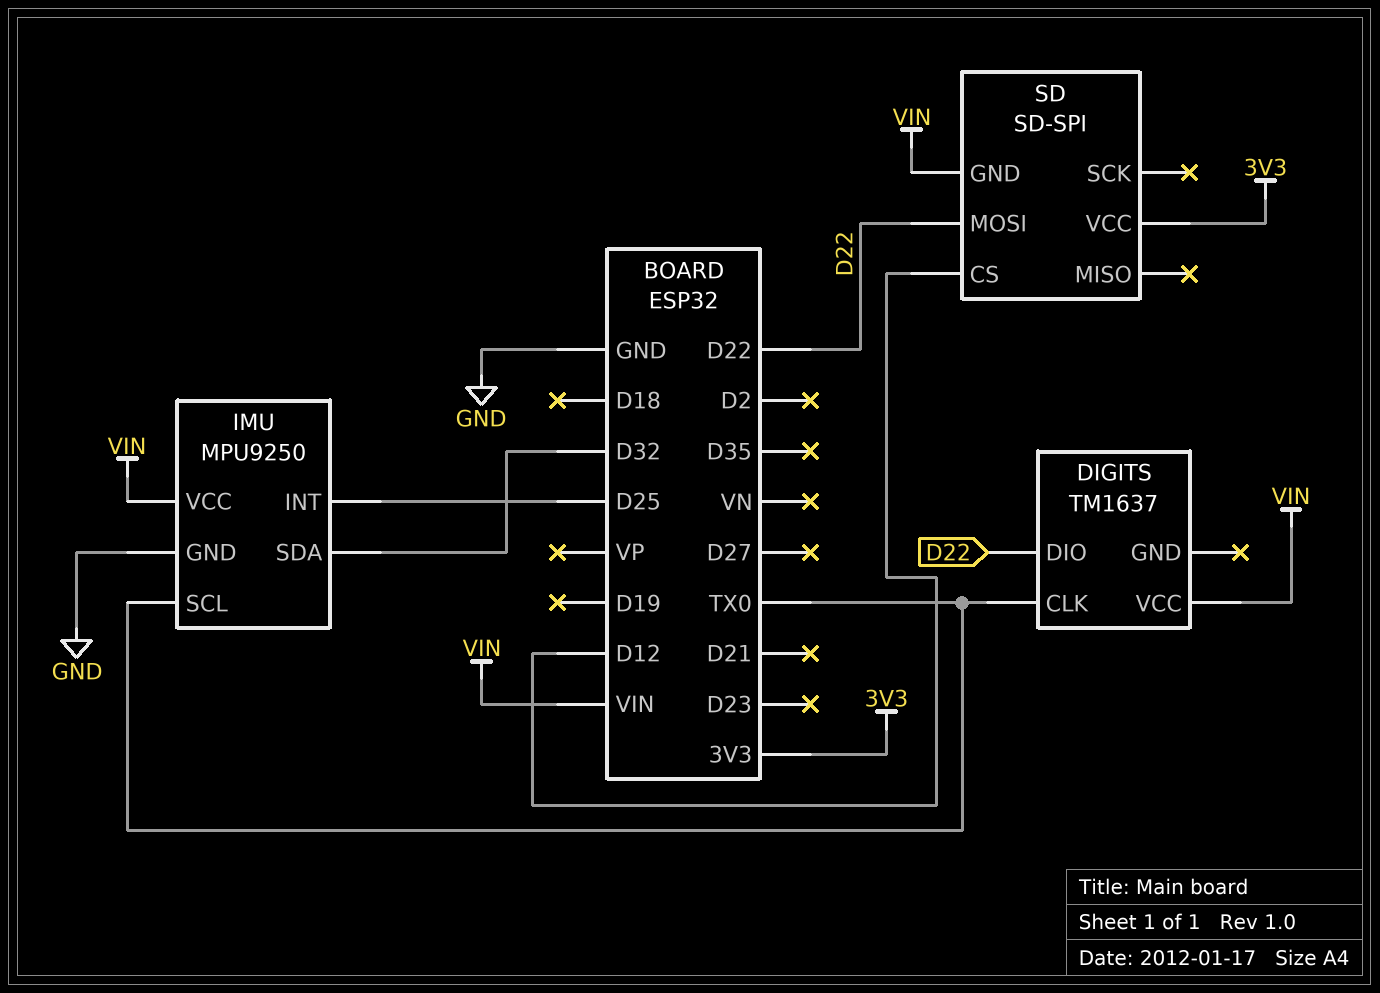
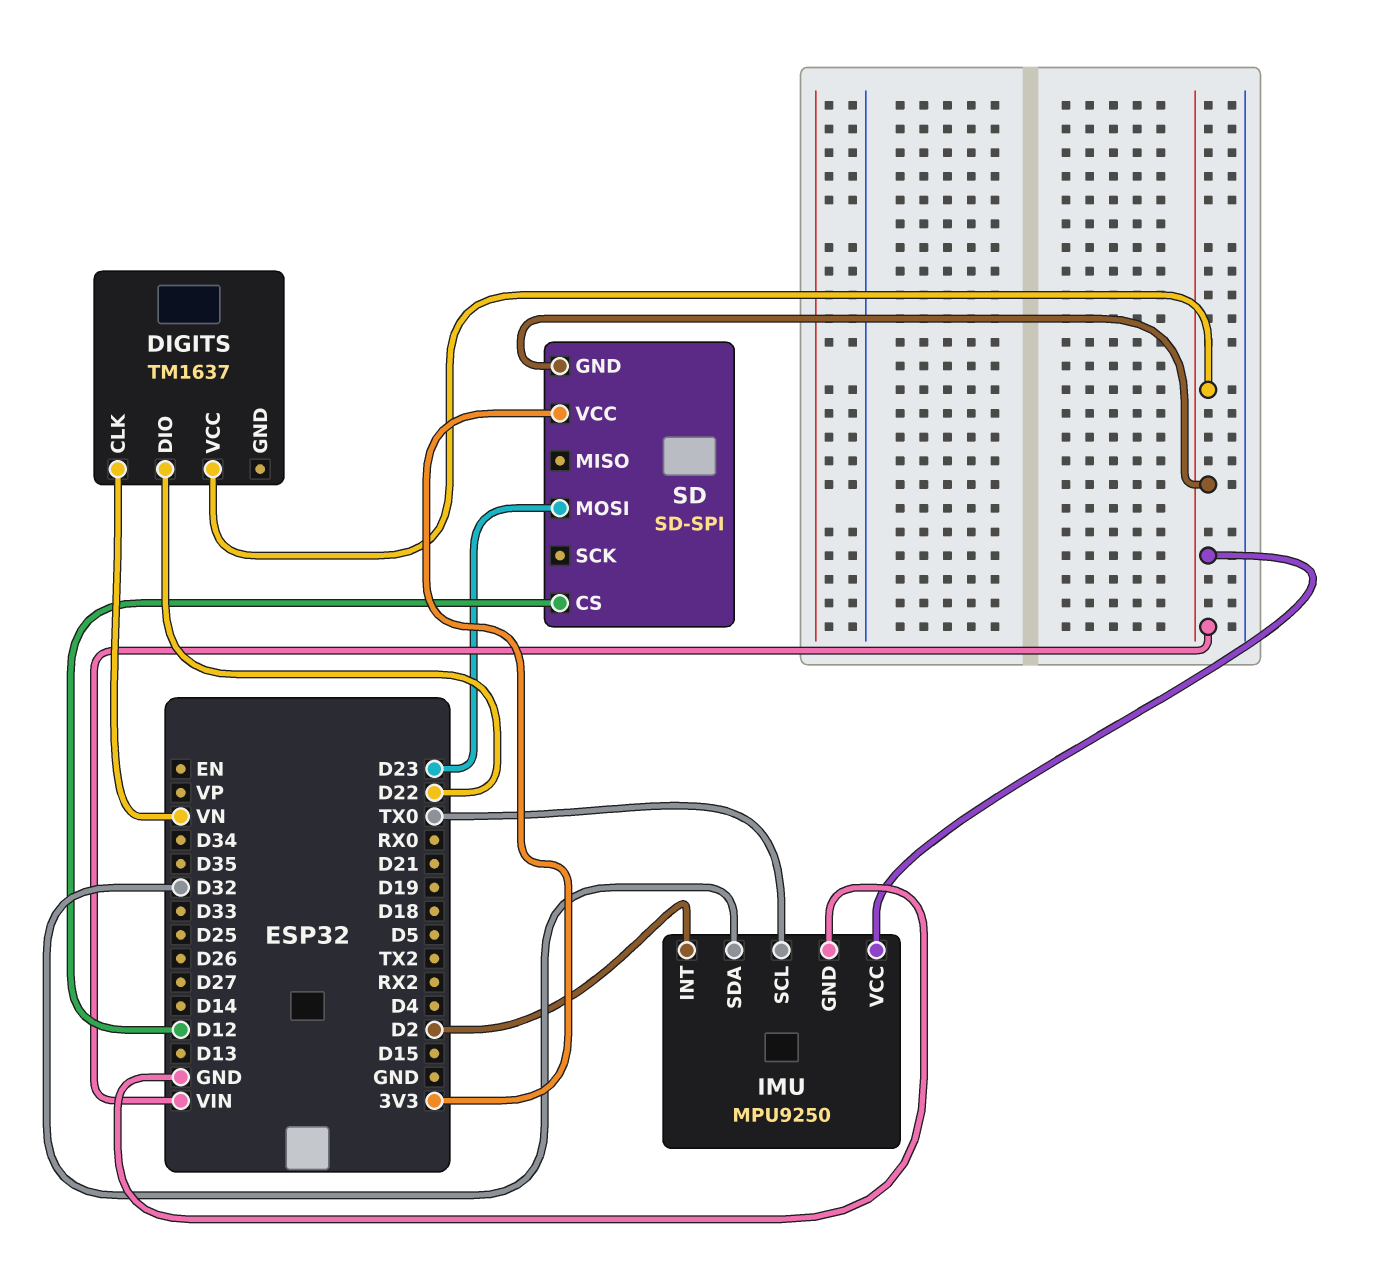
DIGITS pin CLK: TX0 -> VN
IMU pin INT: D25 -> D2
SD pin MOSI: D22 -> D23

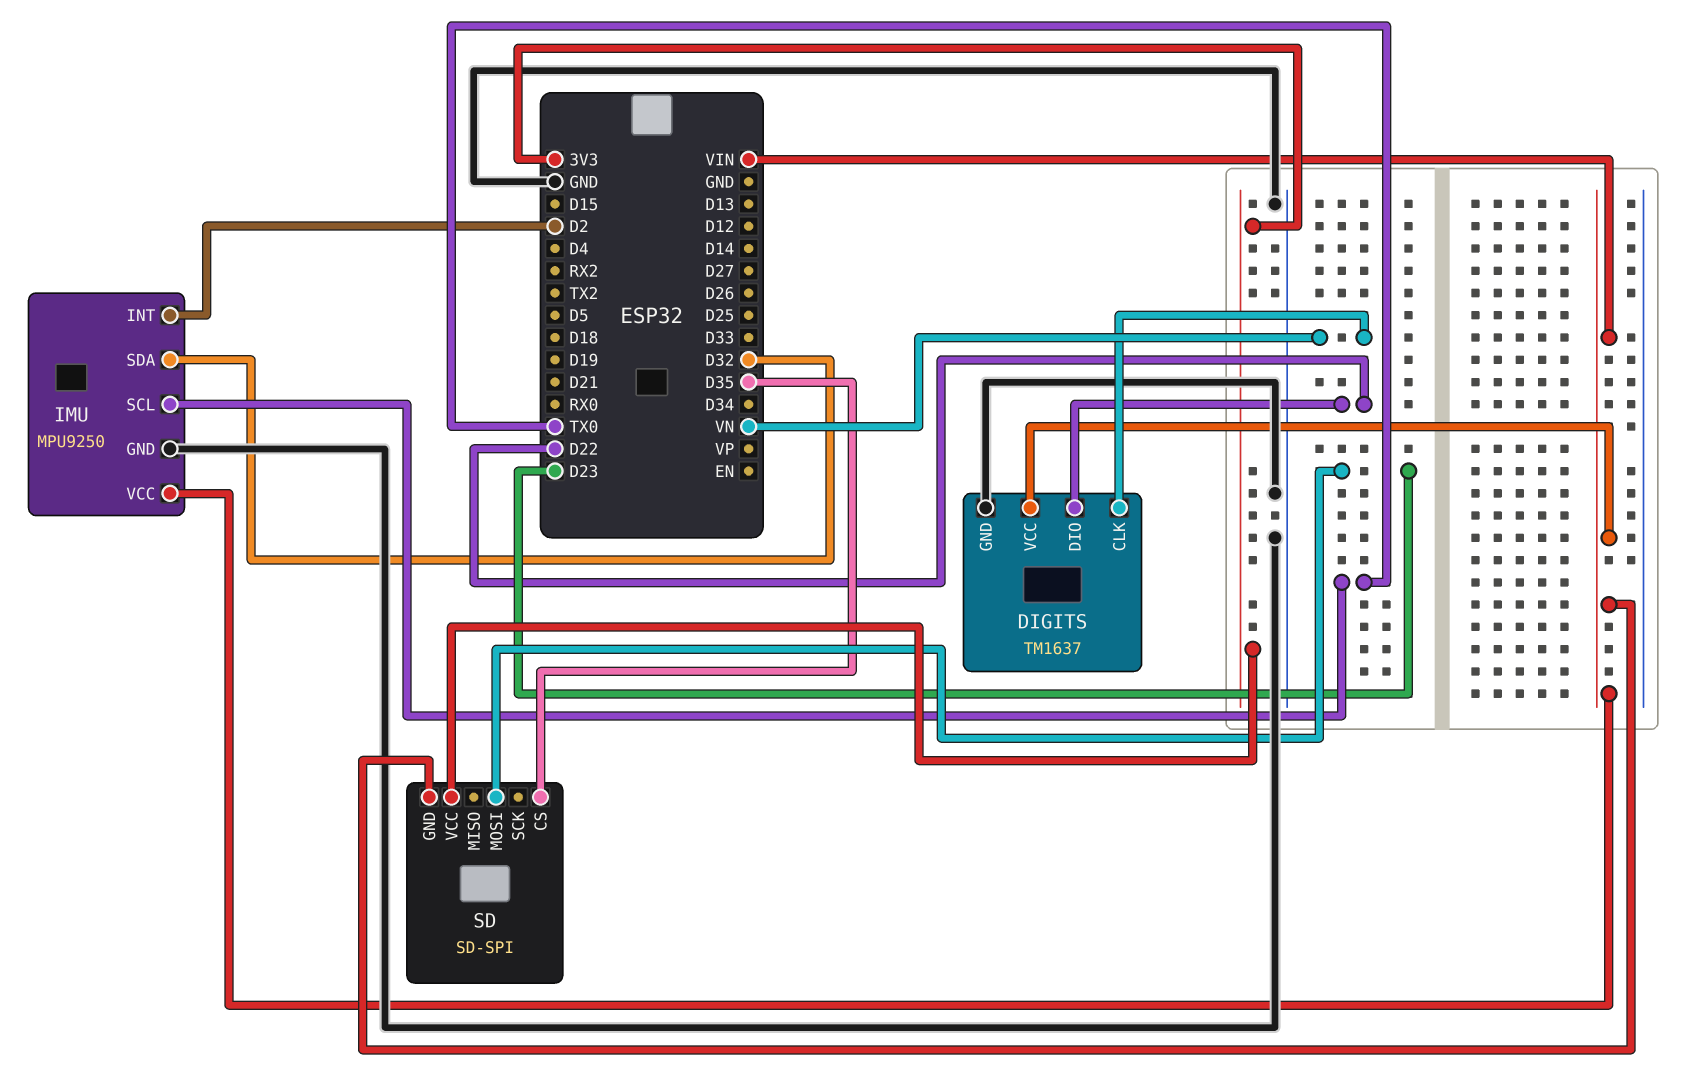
DIGITS pin GND: none -> GND
SD pin CS: D12 -> D35

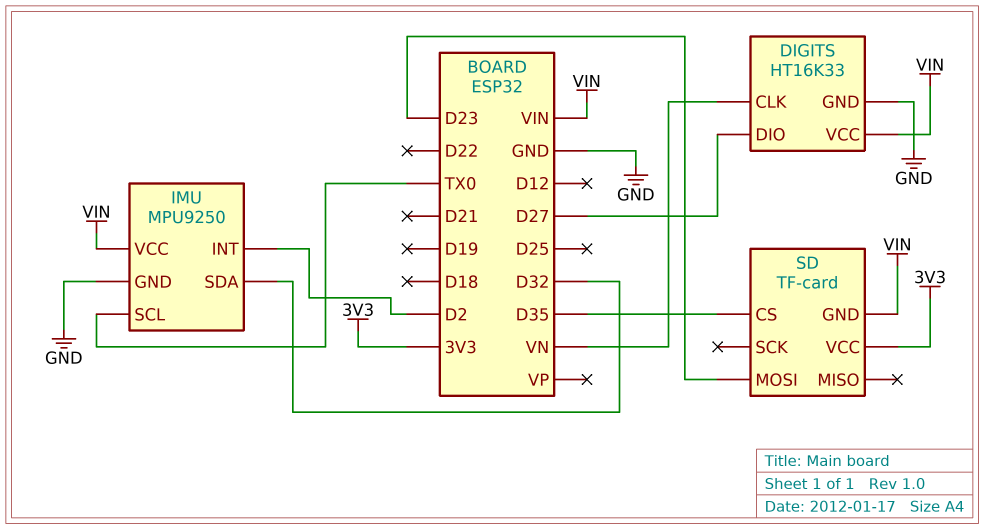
DIGITS: TM1637 -> HT16K33
DIGITS pin DIO: D22 -> D27
SD: SD-SPI -> TF-card

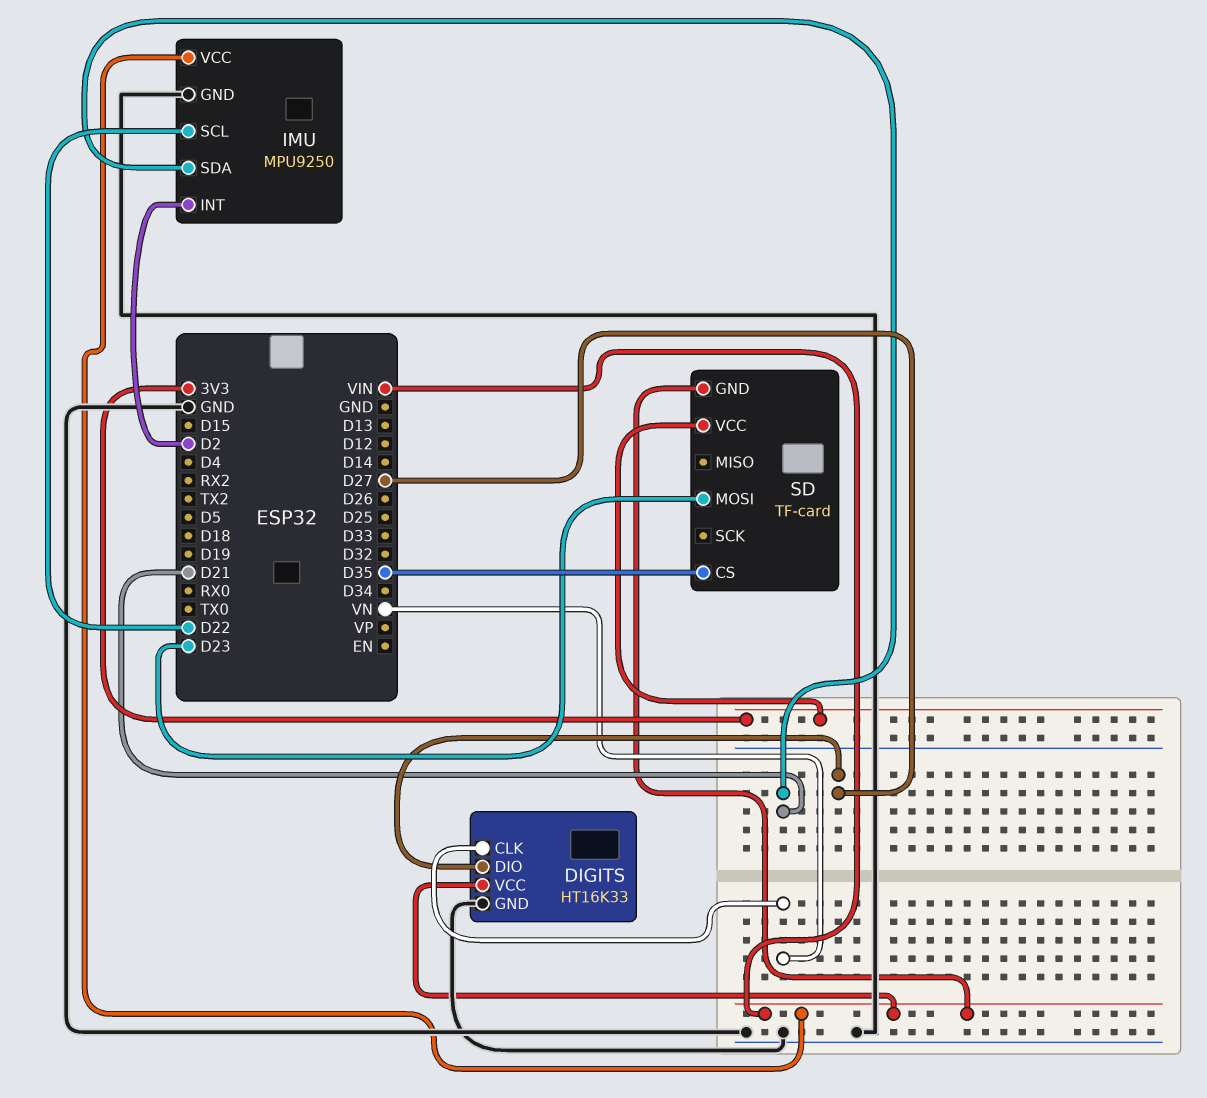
IMU pin SCL: TX0 -> D22
IMU pin SDA: D32 -> D21

